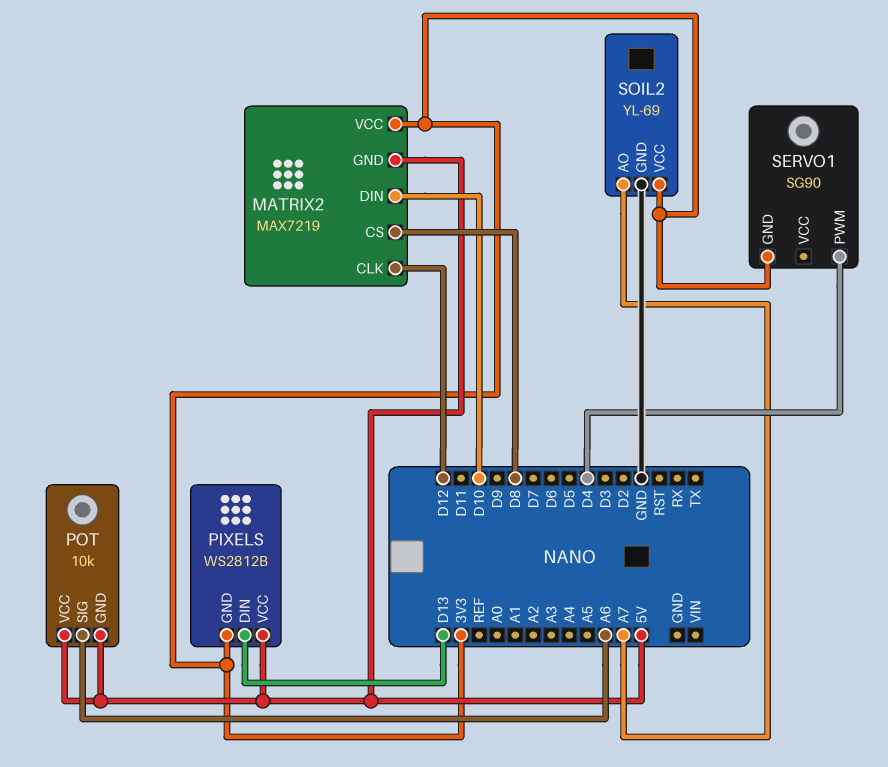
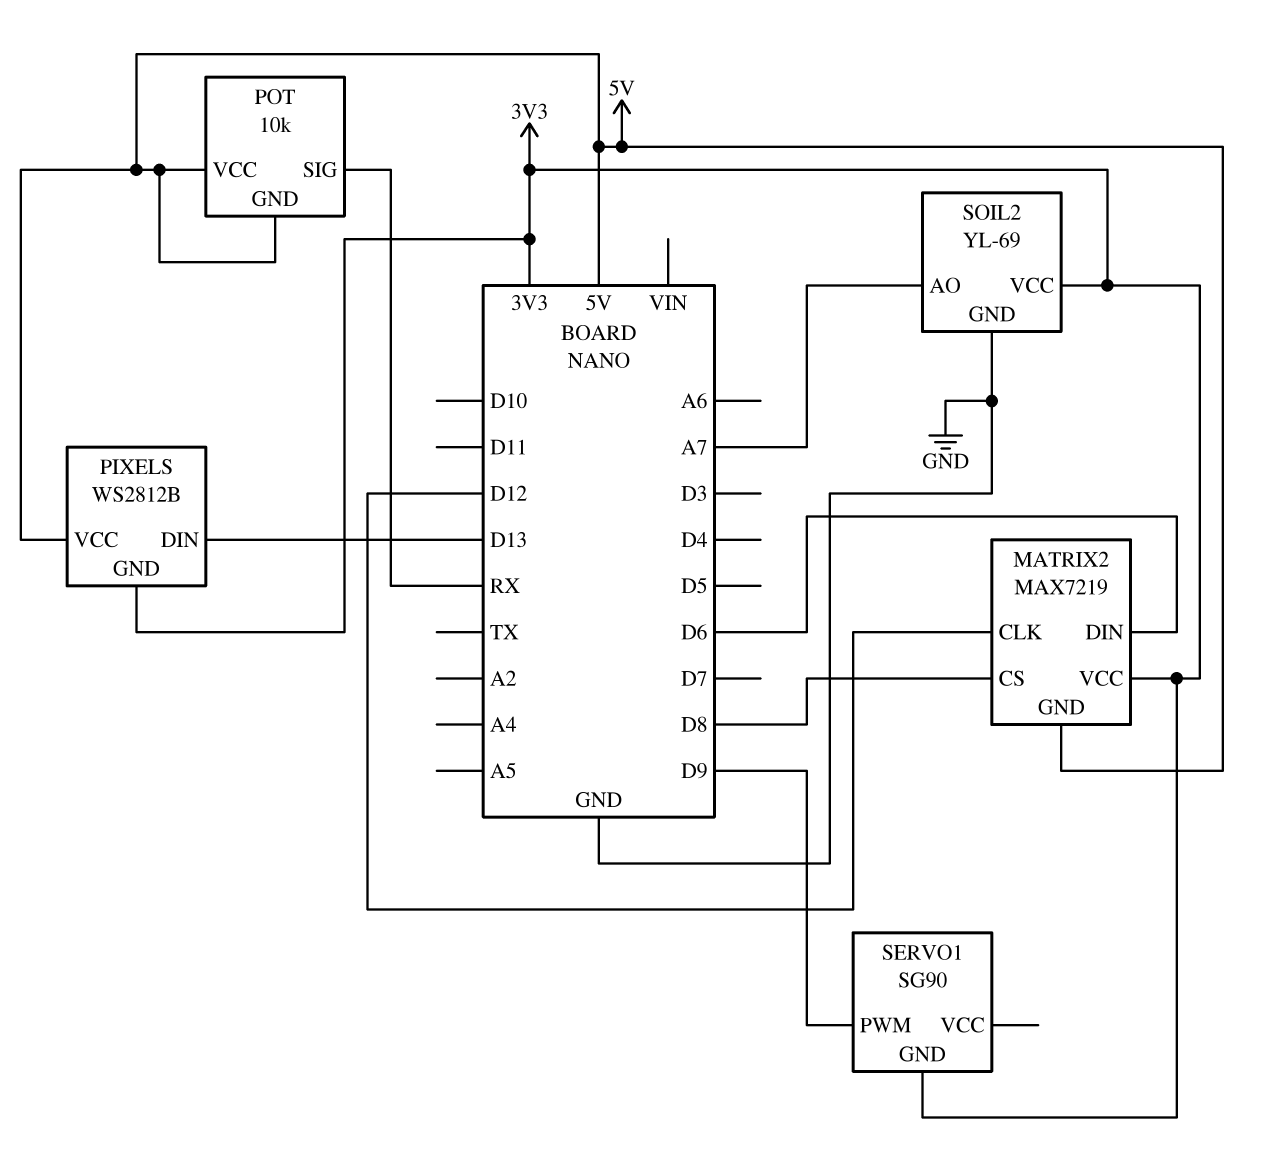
MATRIX2 pin DIN: D10 -> D6
POT pin SIG: A6 -> RX
SERVO1 pin PWM: D4 -> D9

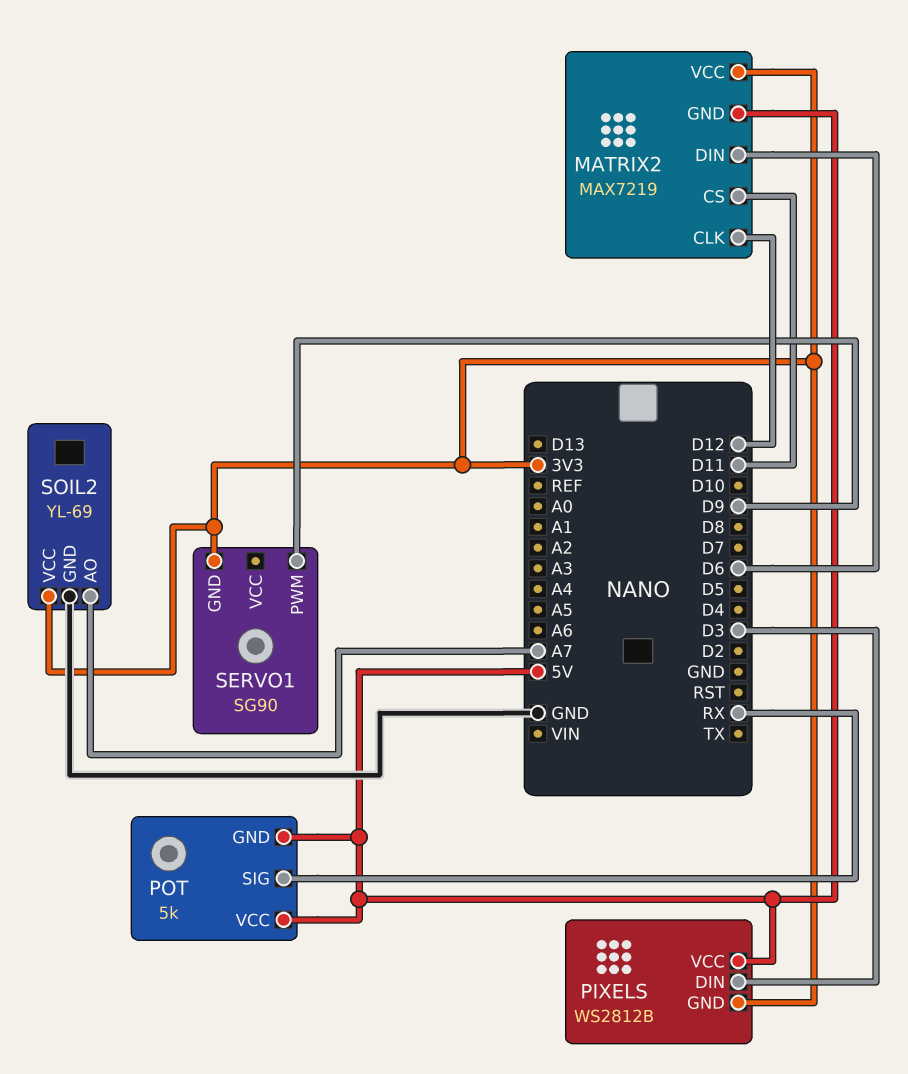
MATRIX2 pin CS: D8 -> D11
PIXELS pin DIN: D13 -> D3
POT: 10k -> 5k

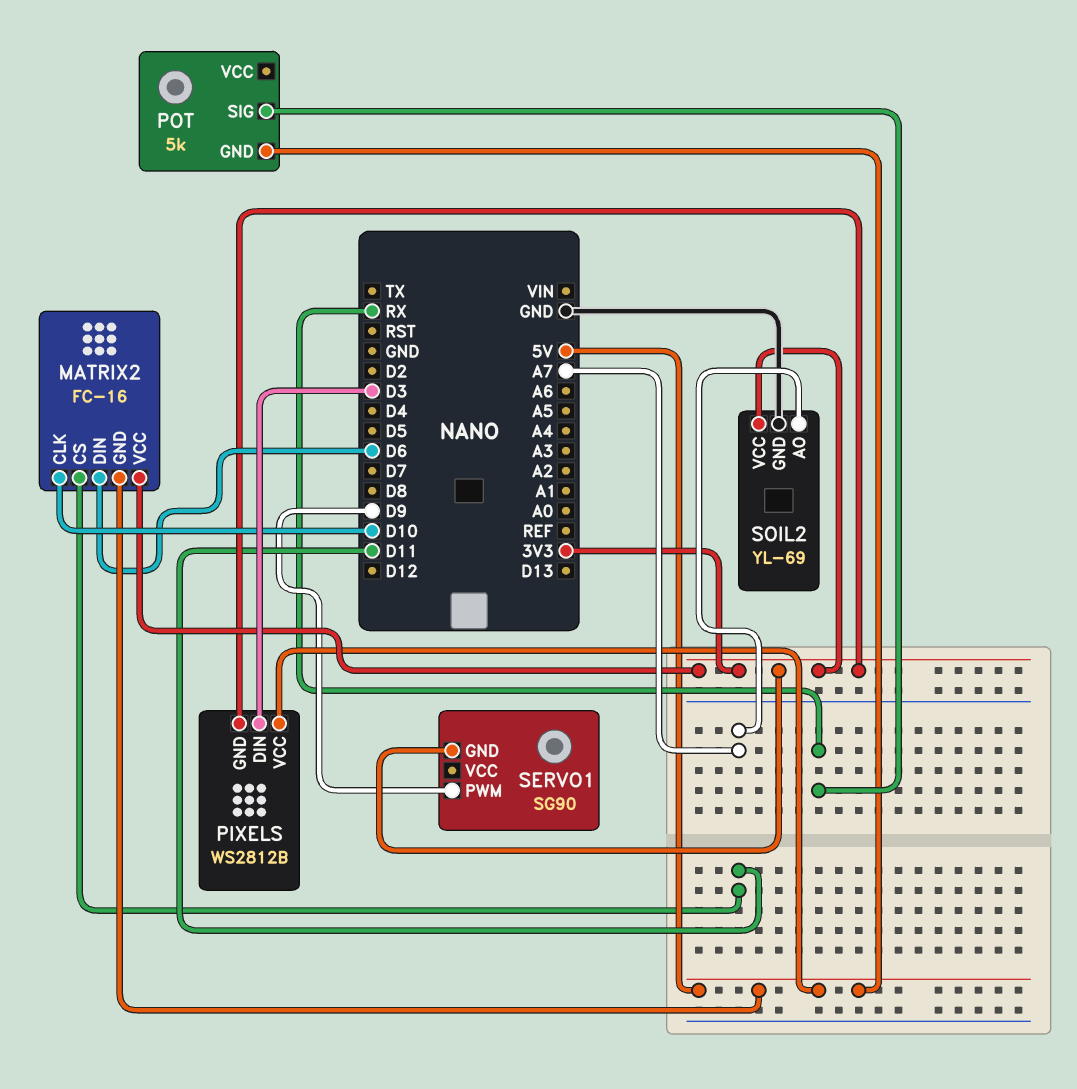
MATRIX2: MAX7219 -> FC-16
MATRIX2 pin CLK: D12 -> D10
POT pin VCC: 5V -> none

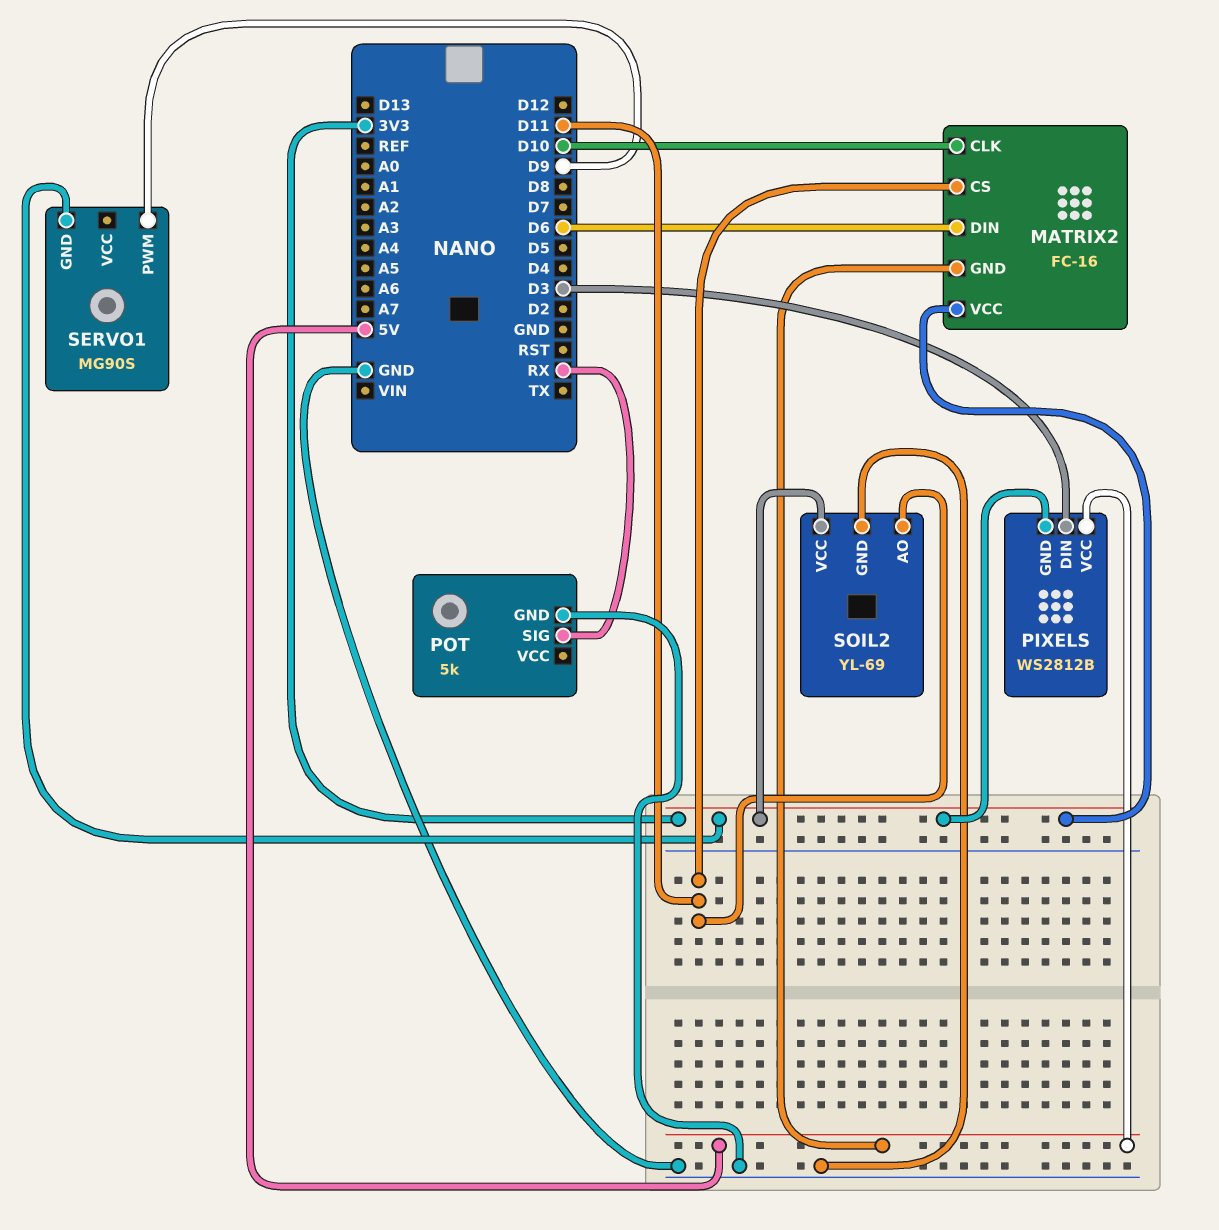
POT pin GND: 5V -> GND
SERVO1: SG90 -> MG90S
SOIL2 pin AO: A7 -> D11

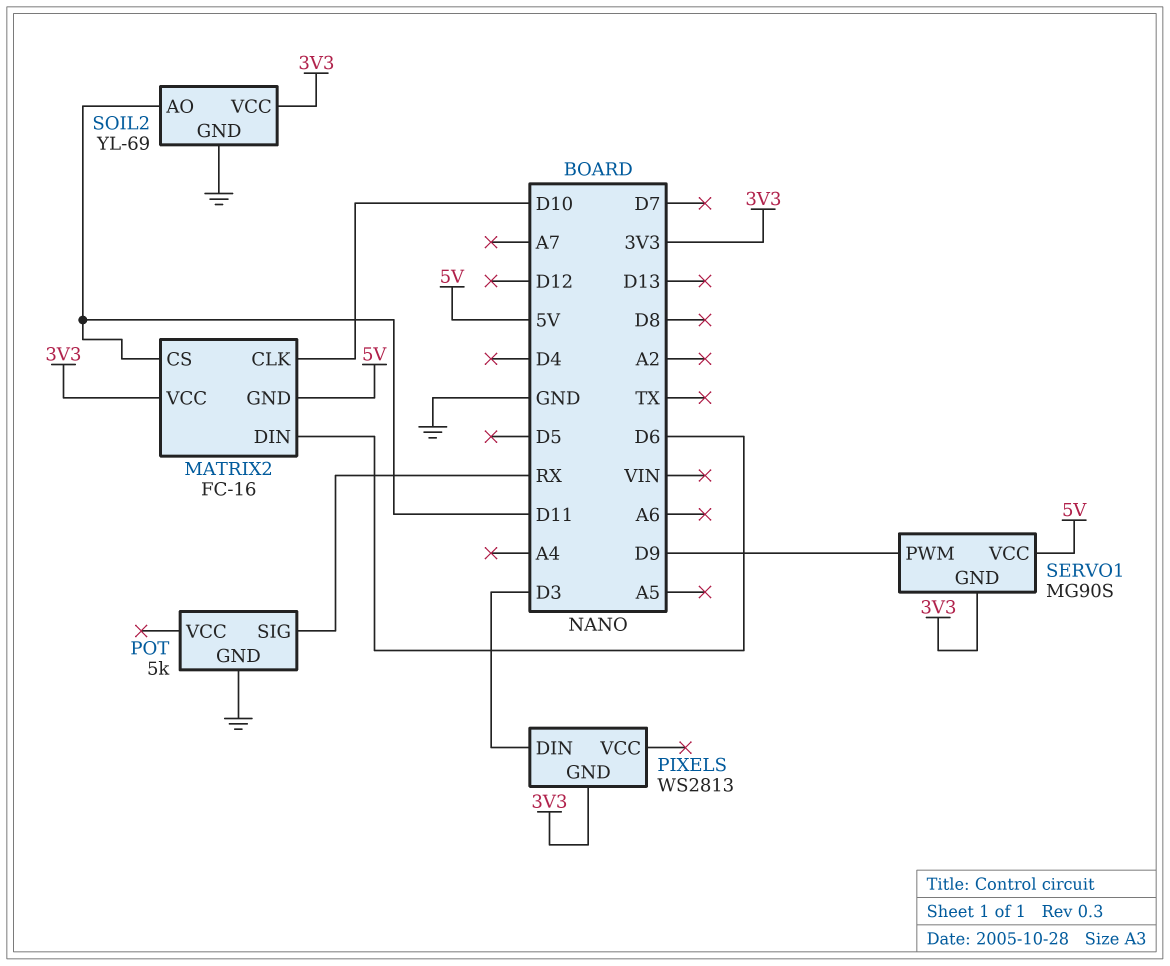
PIXELS: WS2812B -> WS2813
PIXELS pin VCC: 5V -> none
SERVO1 pin VCC: none -> 5V

